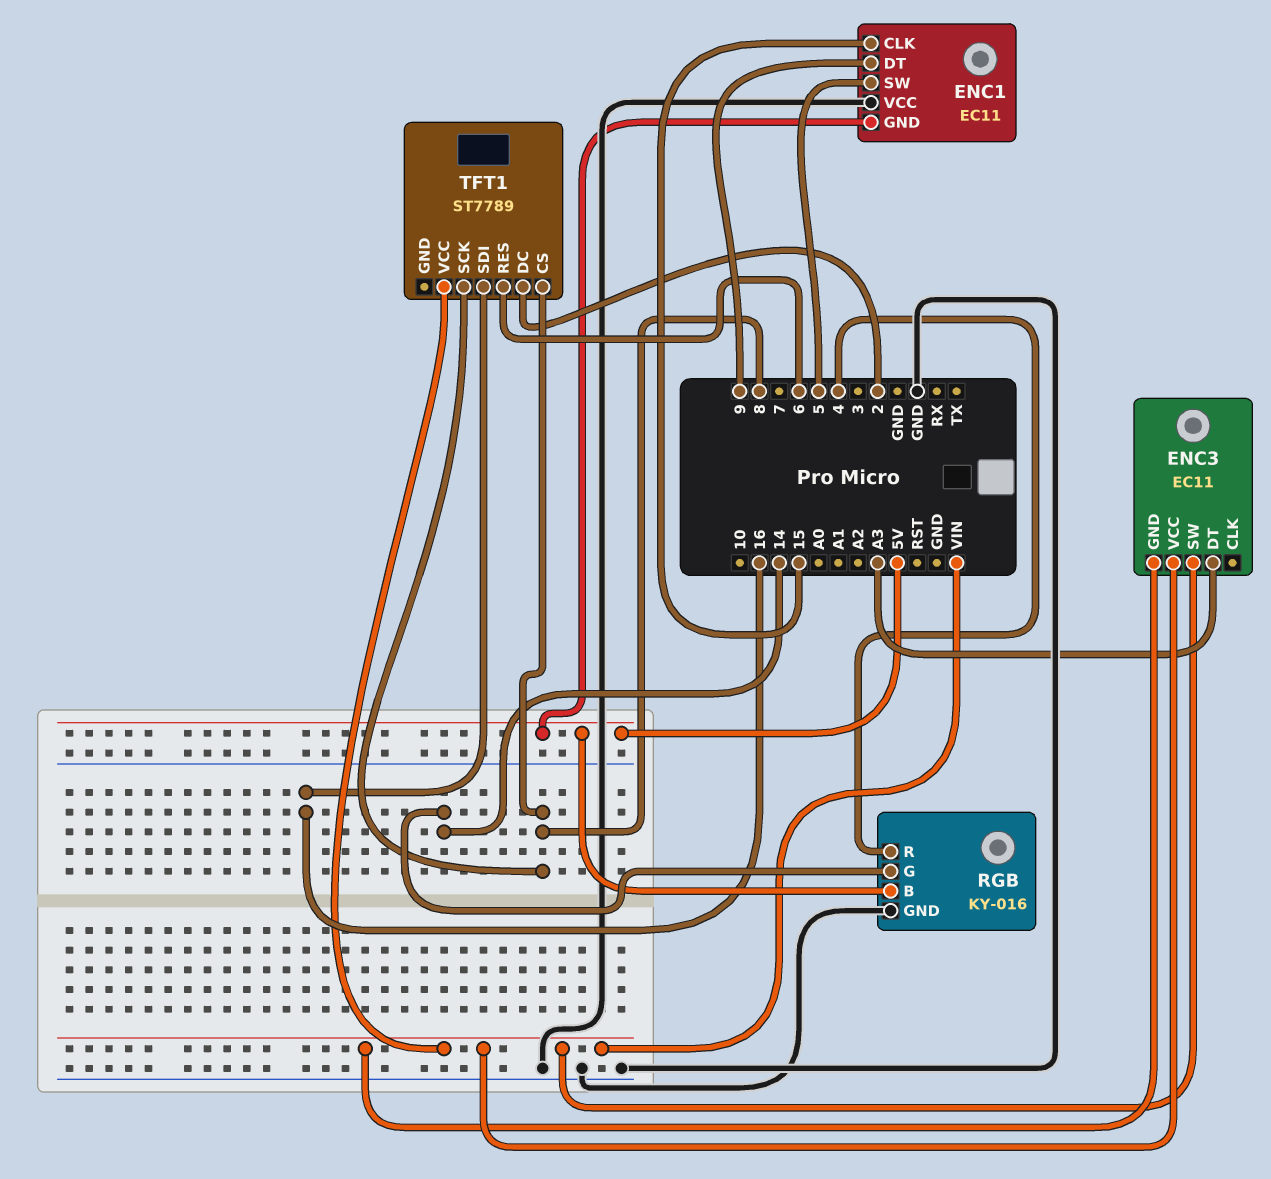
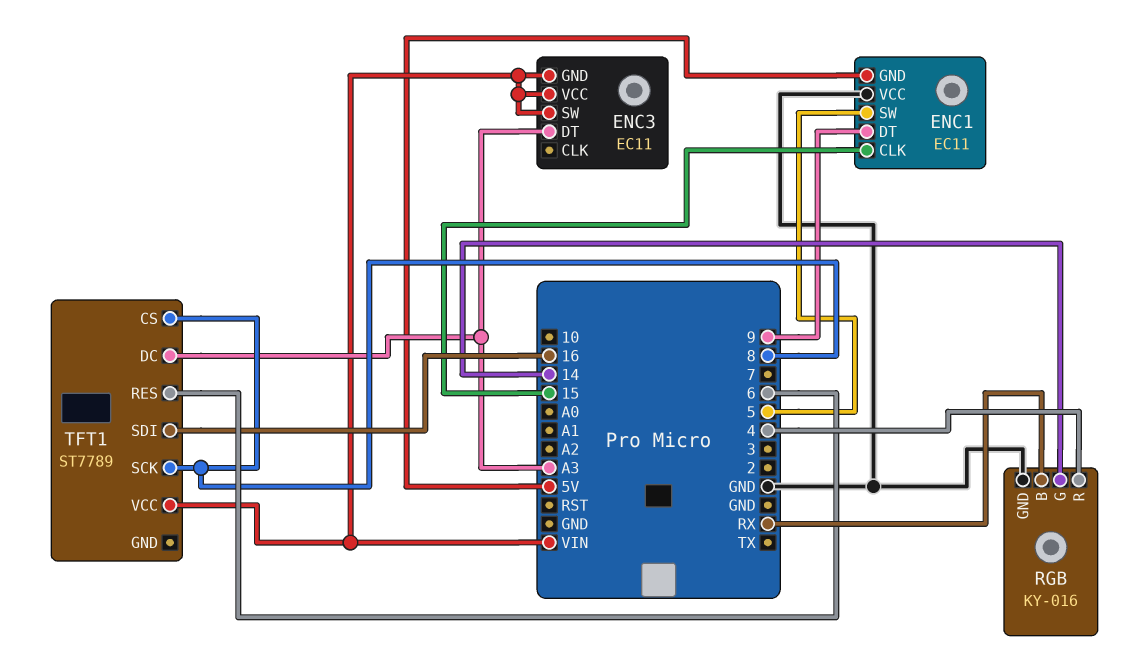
RGB pin B: 5V -> RX
TFT1 pin DC: 2 -> A3

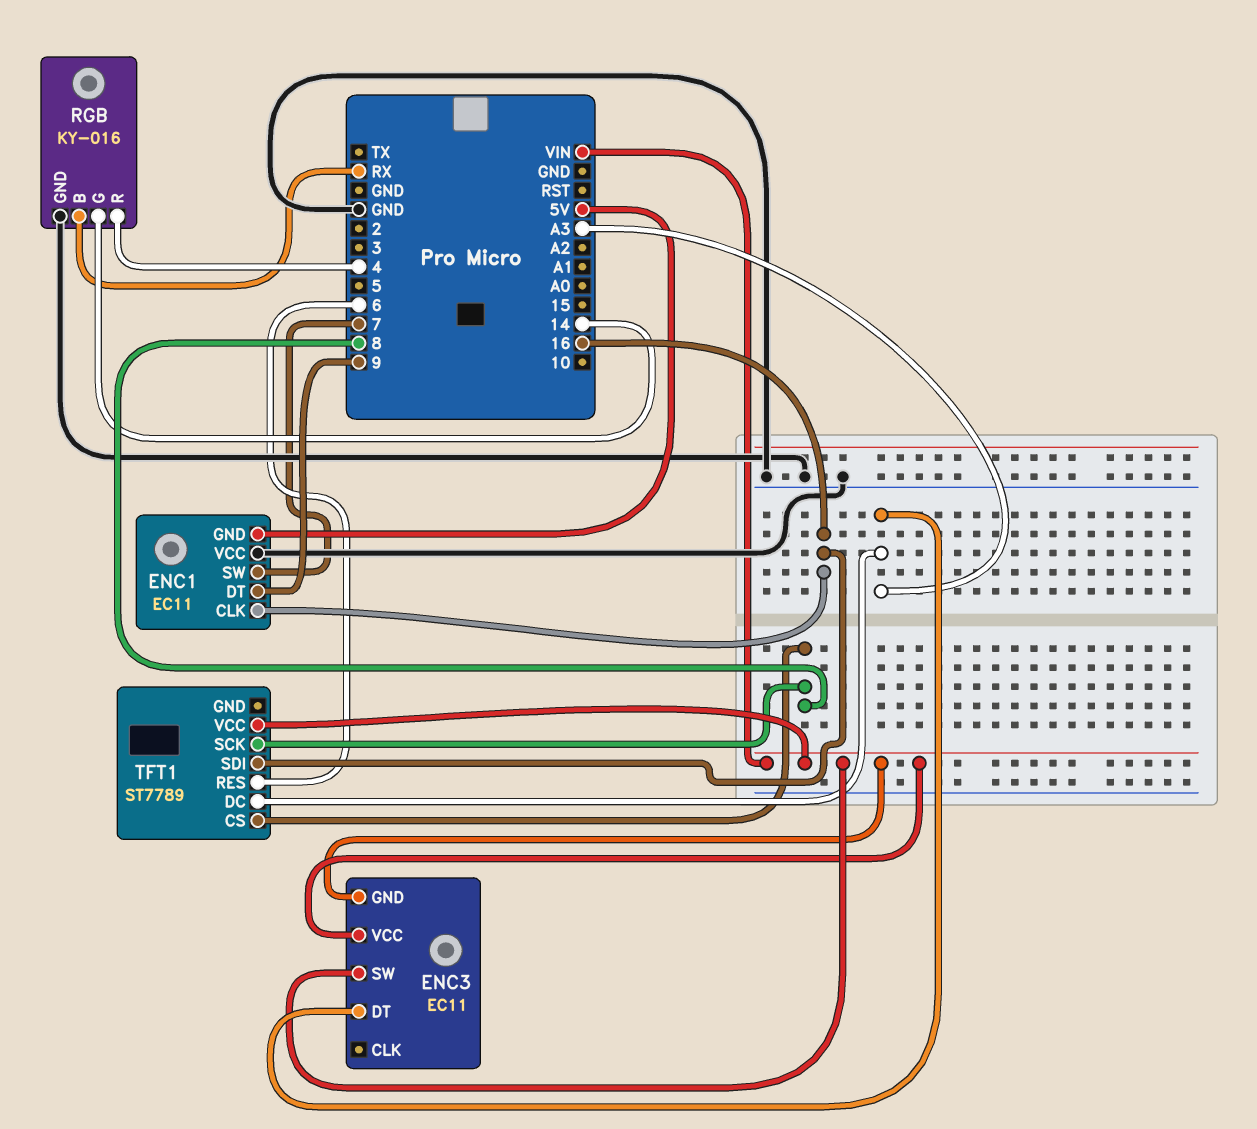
ENC1 pin CLK: 15 -> 16
ENC1 pin SW: 5 -> 7

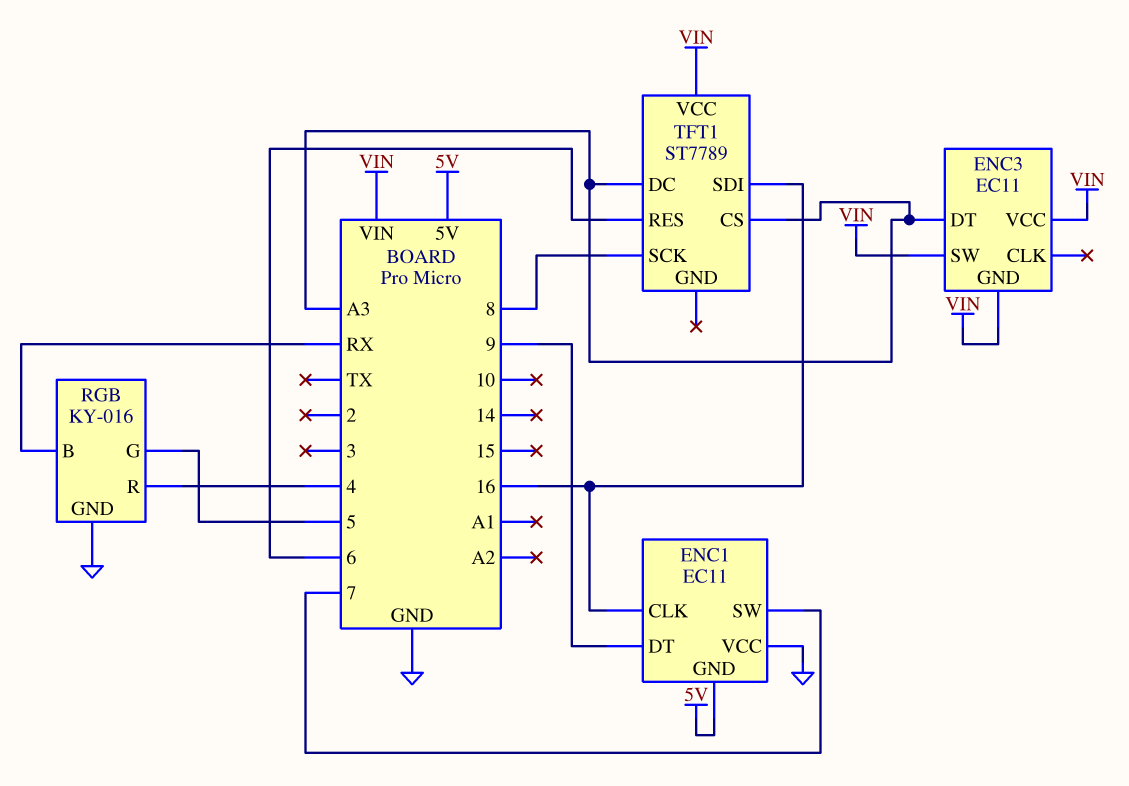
RGB pin G: 14 -> 5
TFT1 pin CS: 8 -> A3

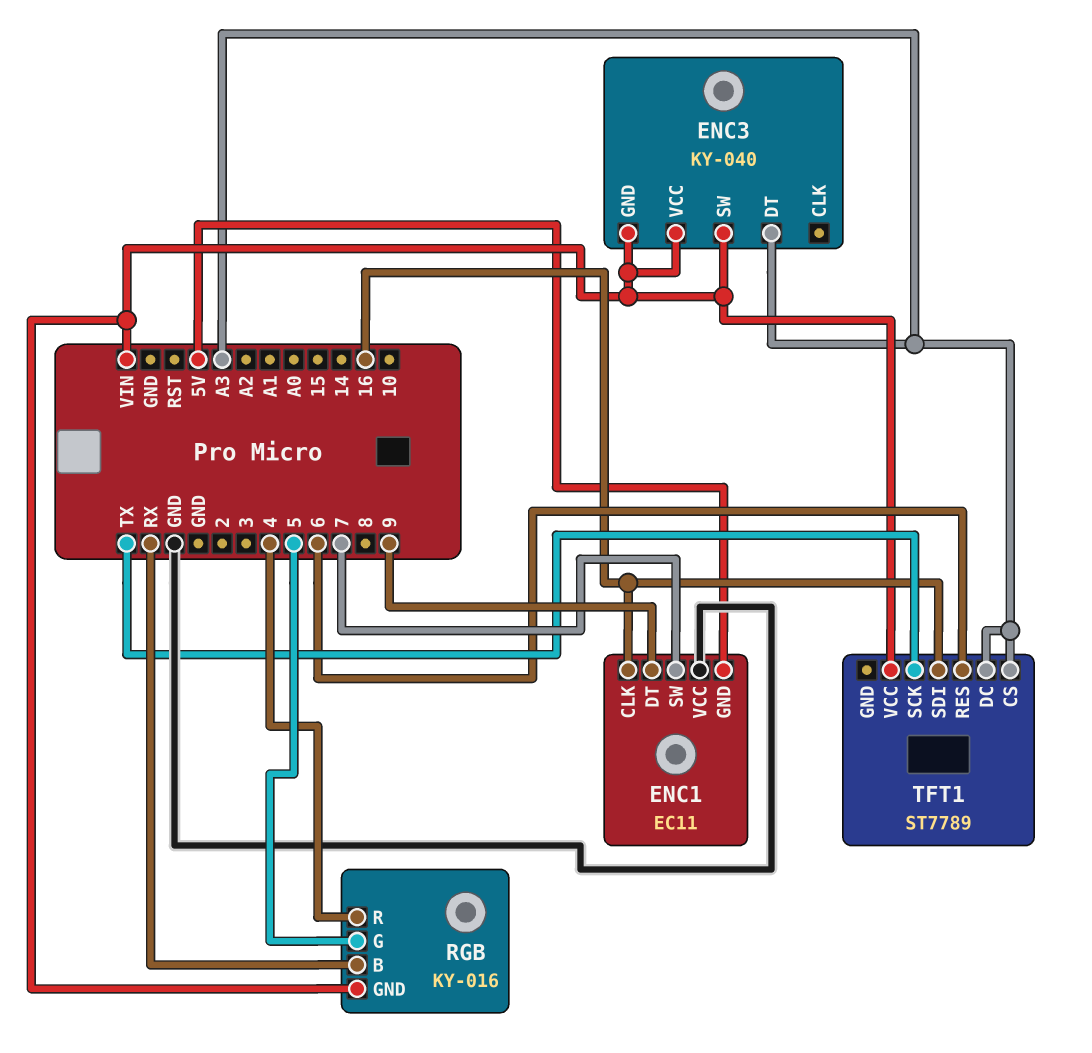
ENC3: EC11 -> KY-040
RGB pin GND: GND -> VIN
TFT1 pin SCK: 8 -> TX

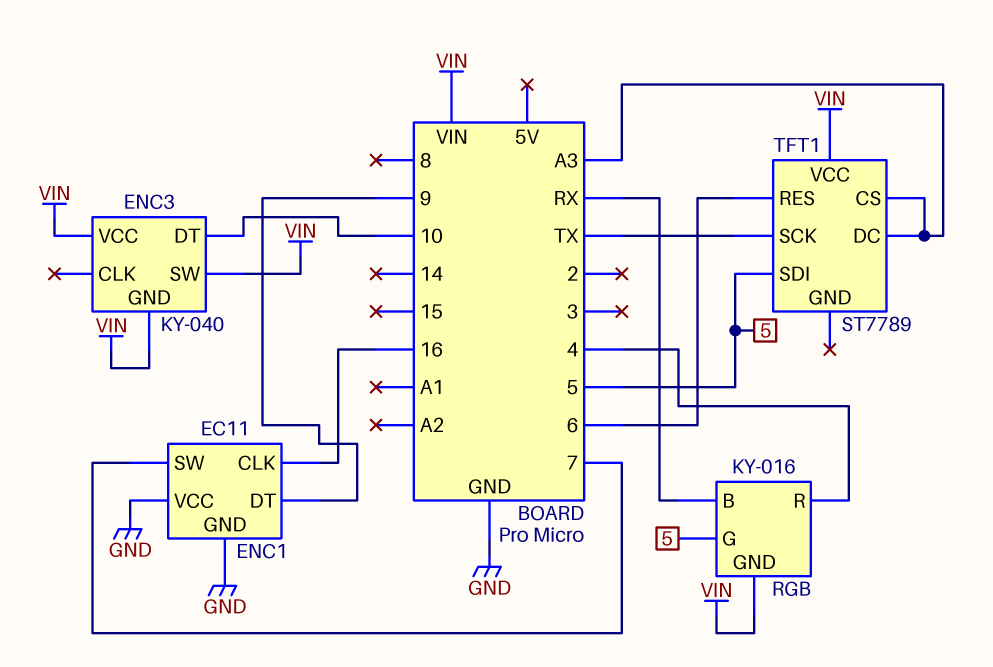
ENC1 pin GND: 5V -> GND
ENC3 pin DT: A3 -> 10
TFT1 pin SDI: 16 -> 5

